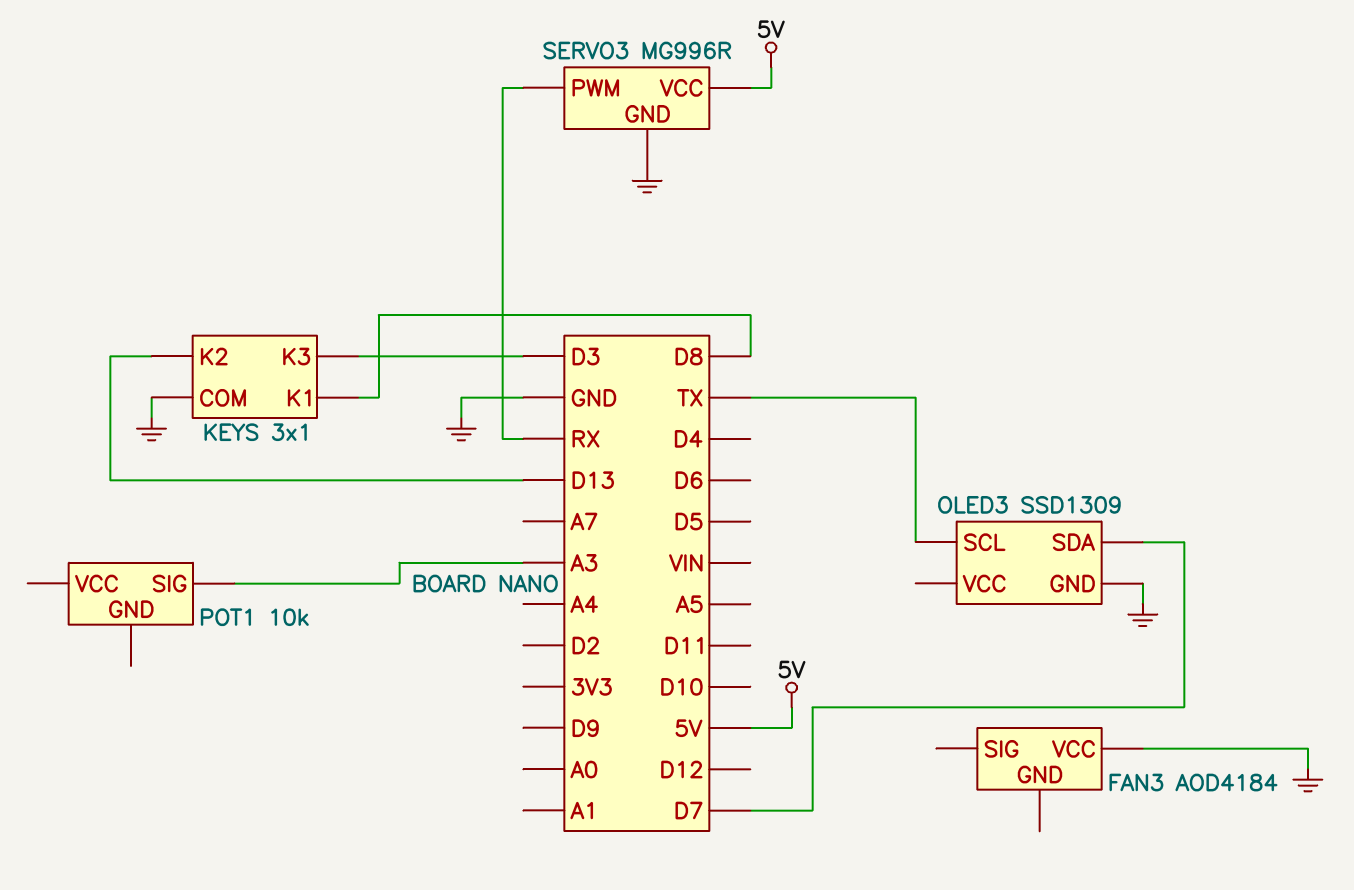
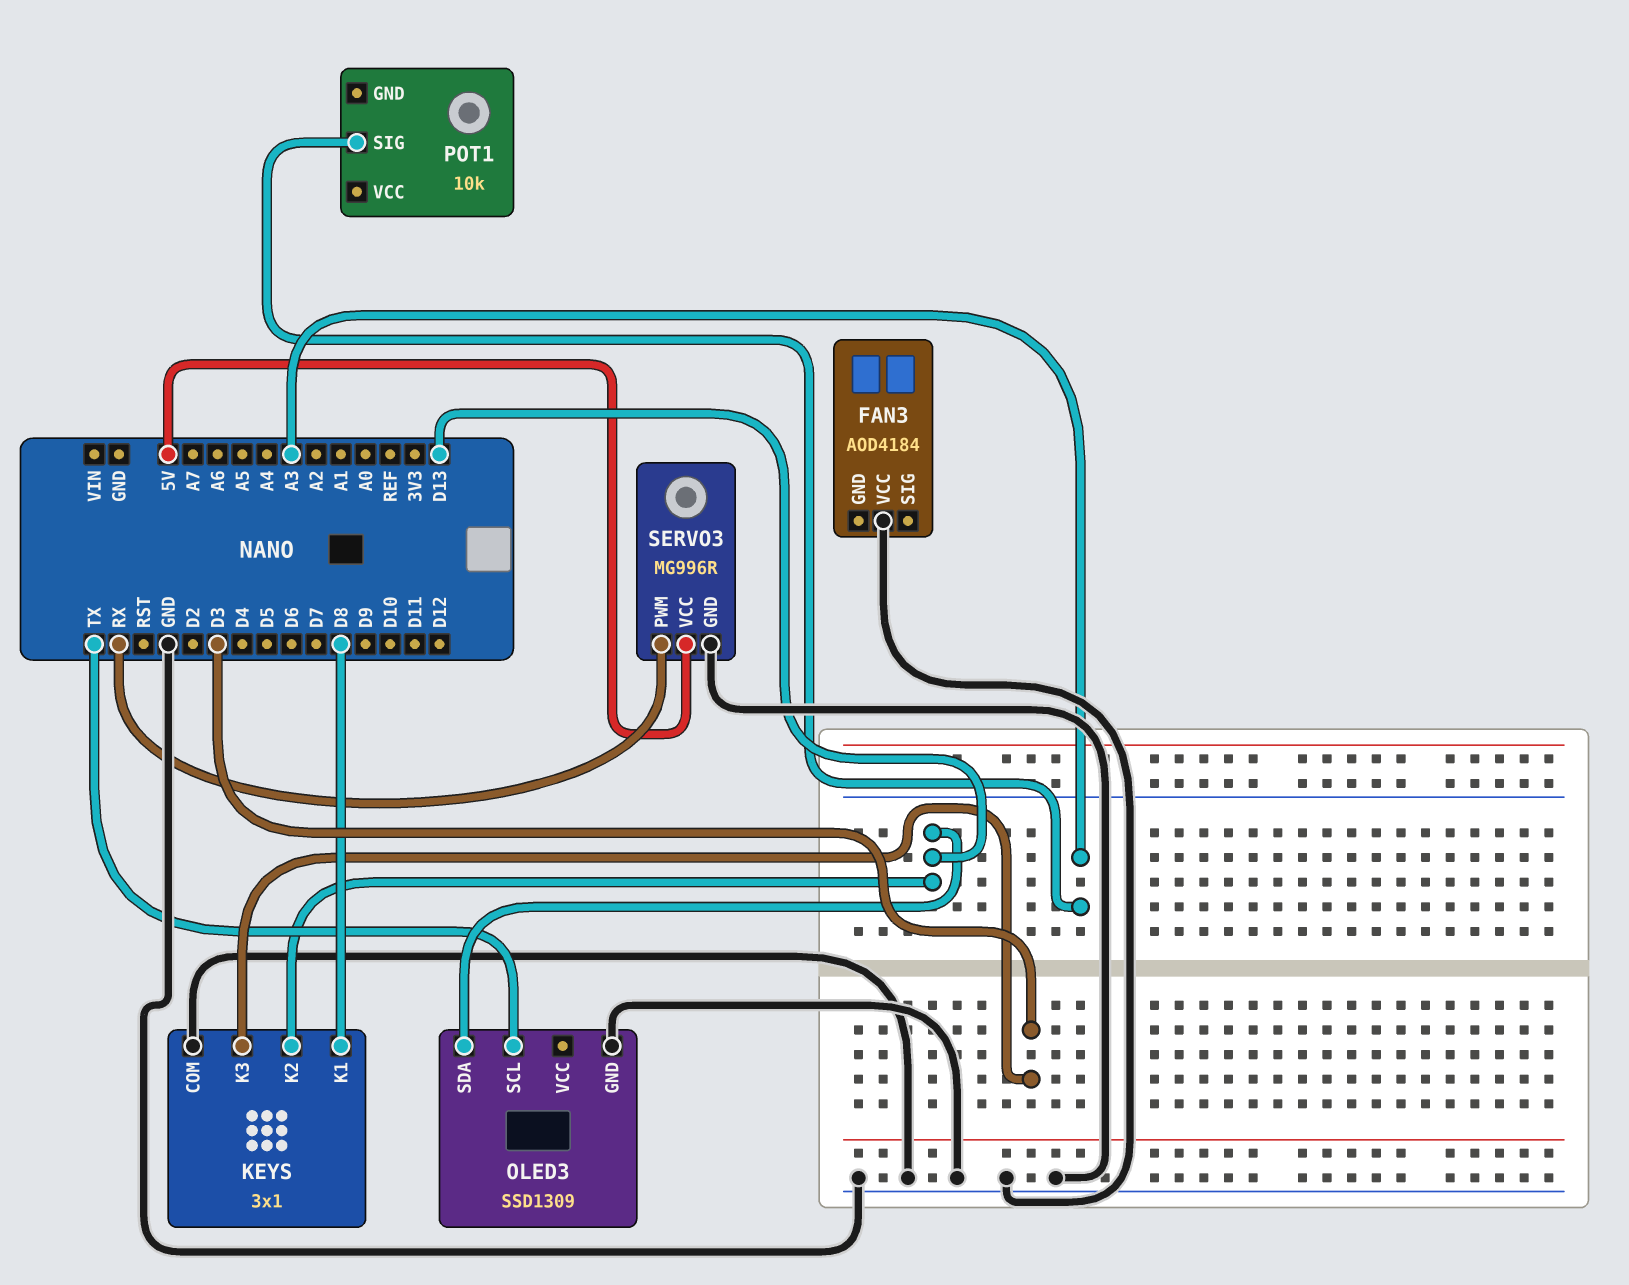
OLED3 pin SDA: D7 -> D13

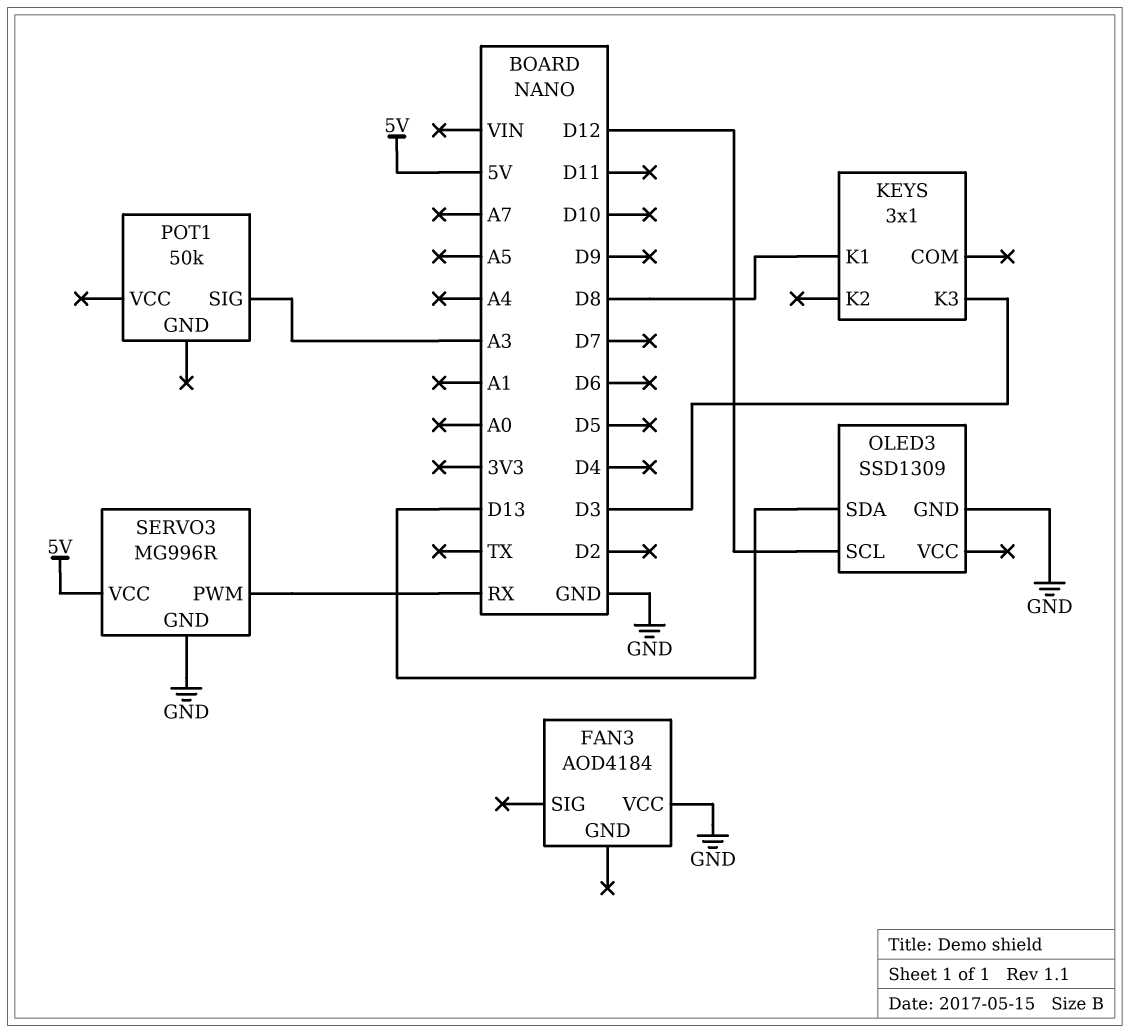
KEYS pin COM: GND -> none
KEYS pin K2: D13 -> none
OLED3 pin SCL: TX -> D12
POT1: 10k -> 50k

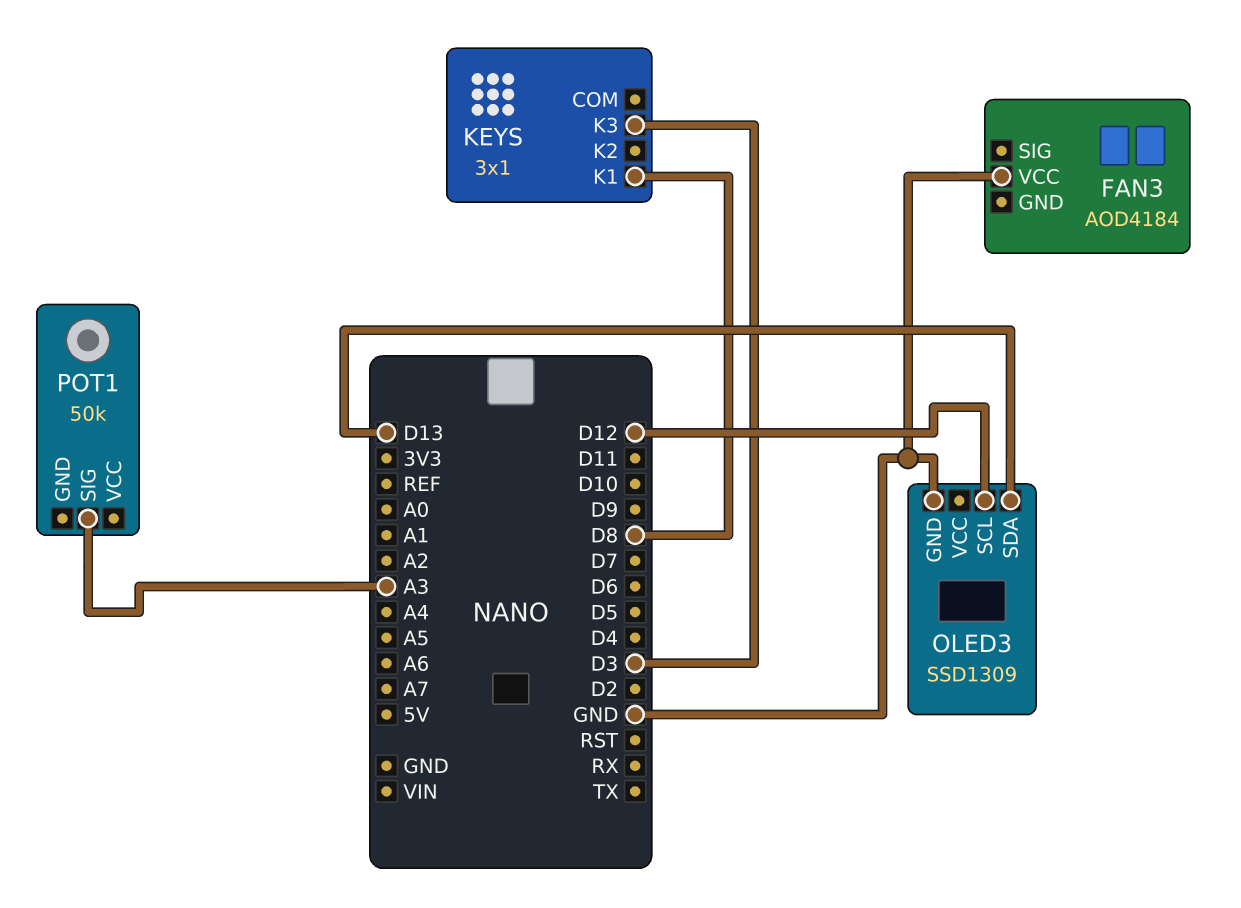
SERVO3: MG996R -> none
SERVO3 pin GND: GND -> none
SERVO3 pin PWM: RX -> none
SERVO3 pin VCC: 5V -> none

